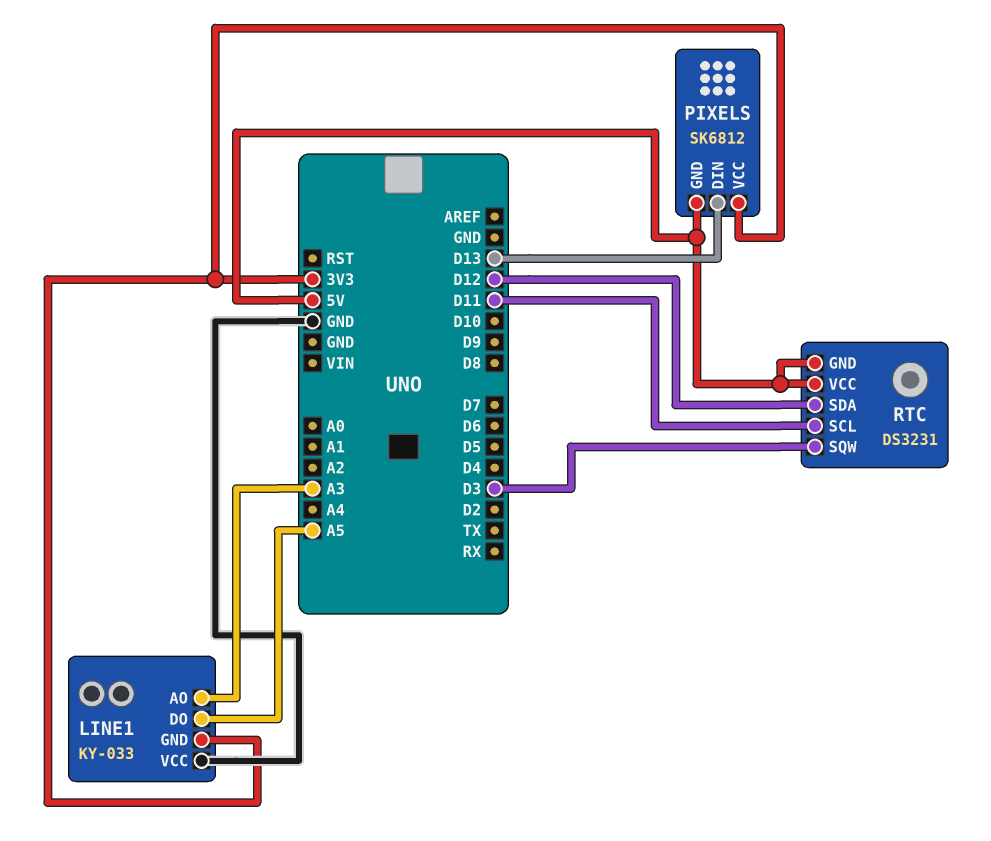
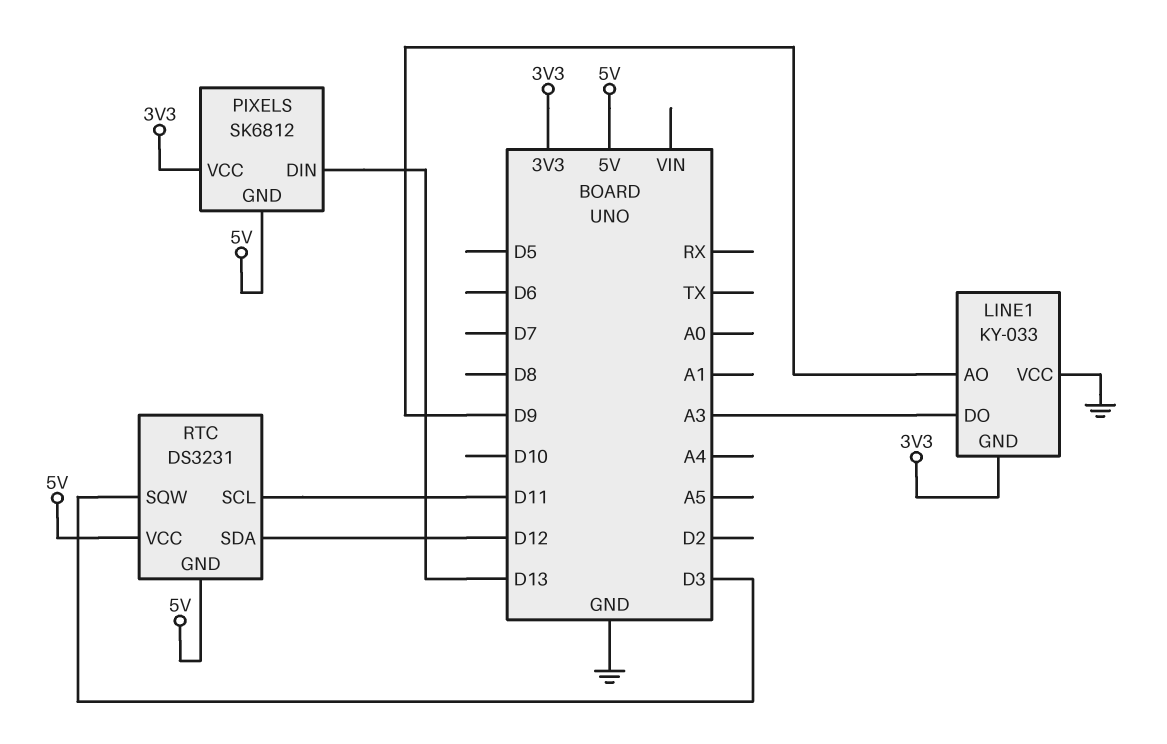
LINE1 pin AO: A3 -> D9
LINE1 pin DO: A5 -> A3

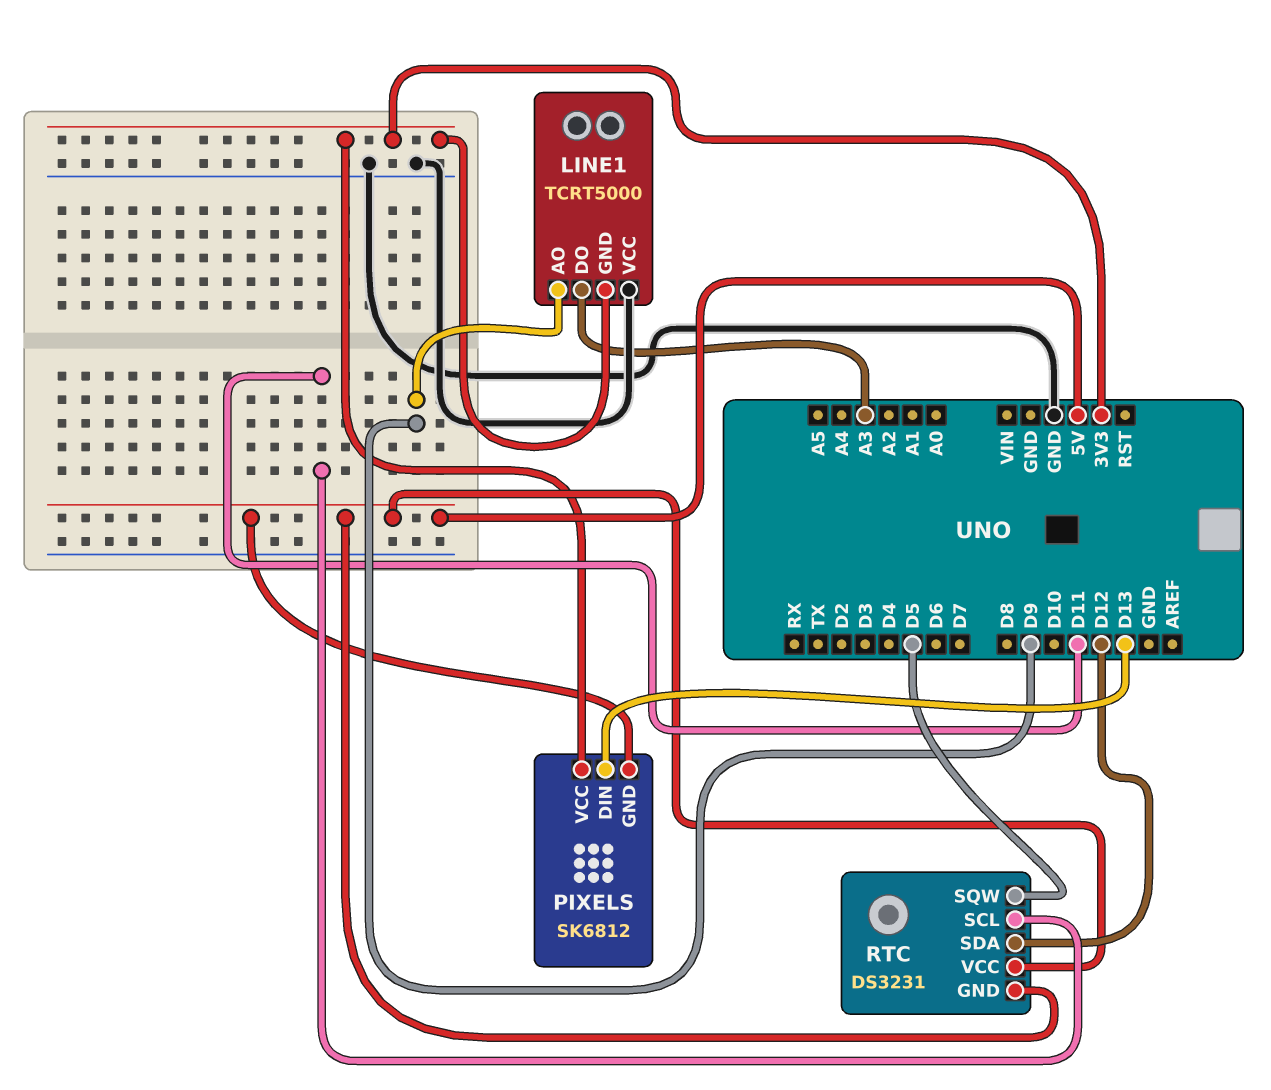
LINE1: KY-033 -> TCRT5000
RTC pin SQW: D3 -> D5

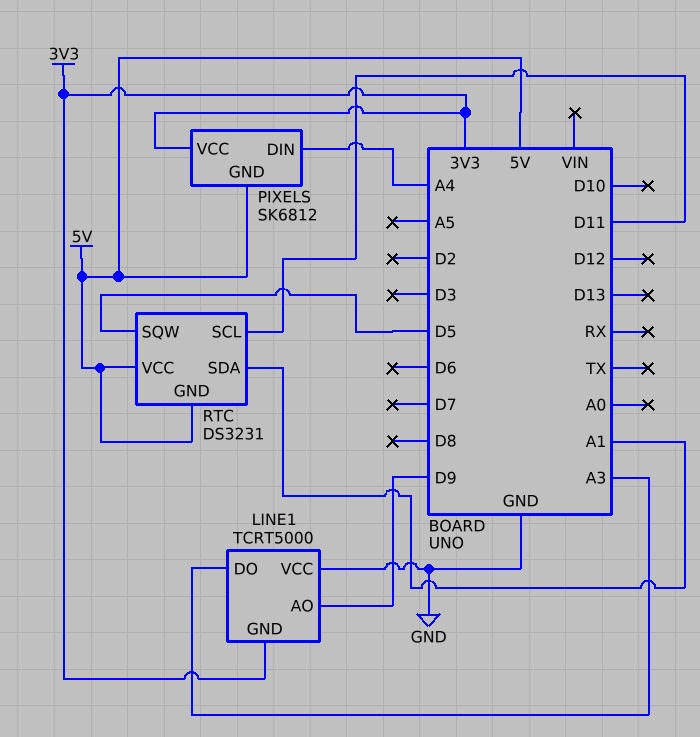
PIXELS pin DIN: D13 -> A4
RTC pin SDA: D12 -> A1

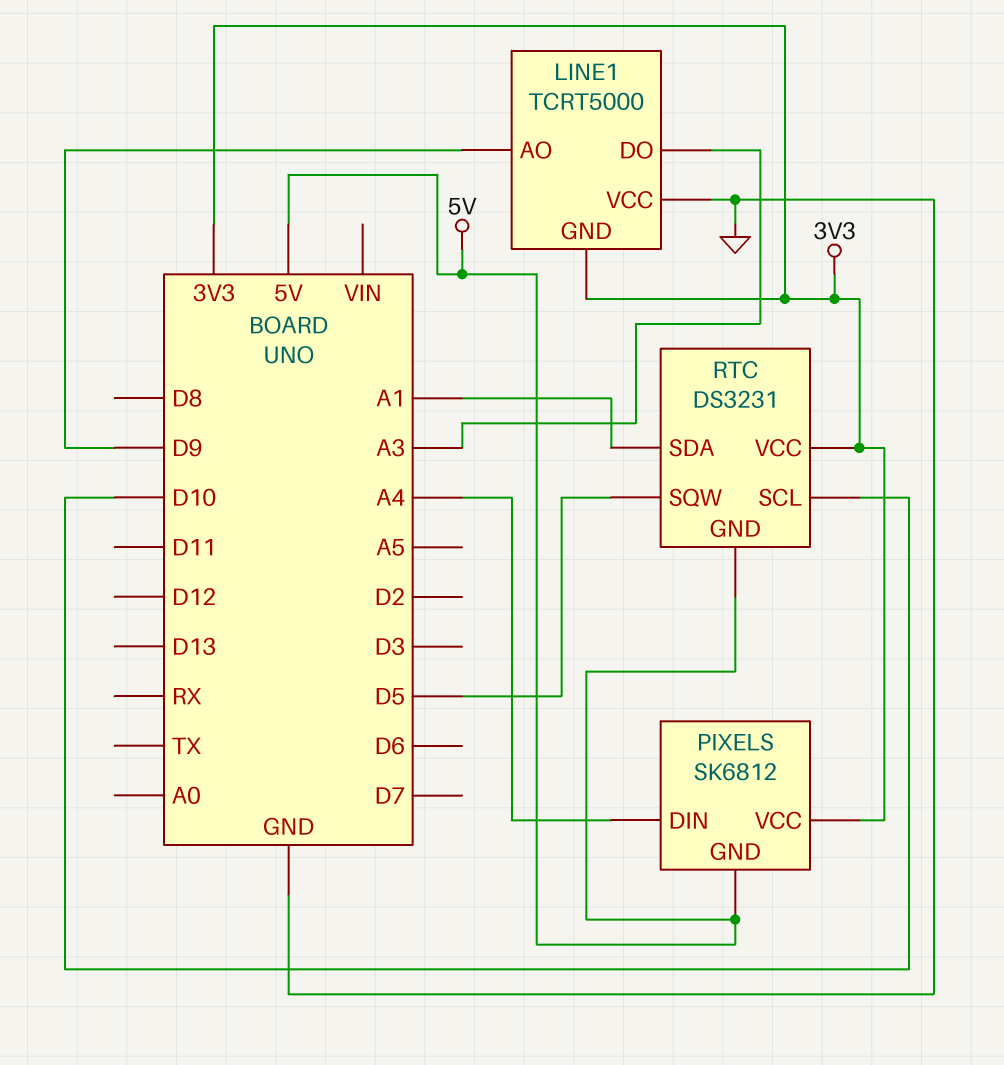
RTC pin SCL: D11 -> D10
RTC pin VCC: 5V -> 3V3

